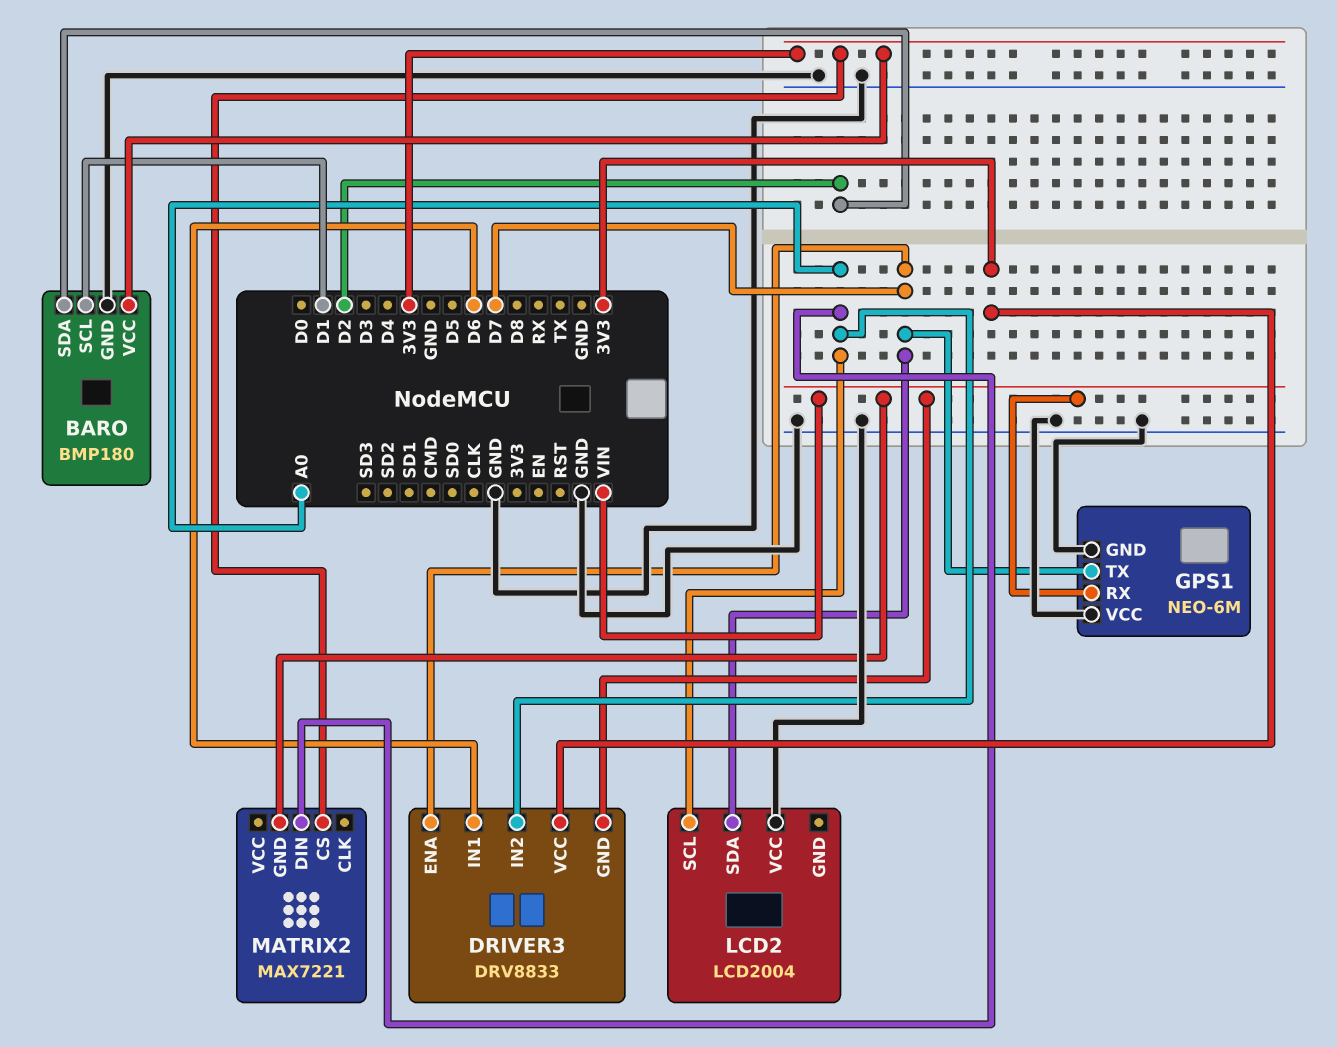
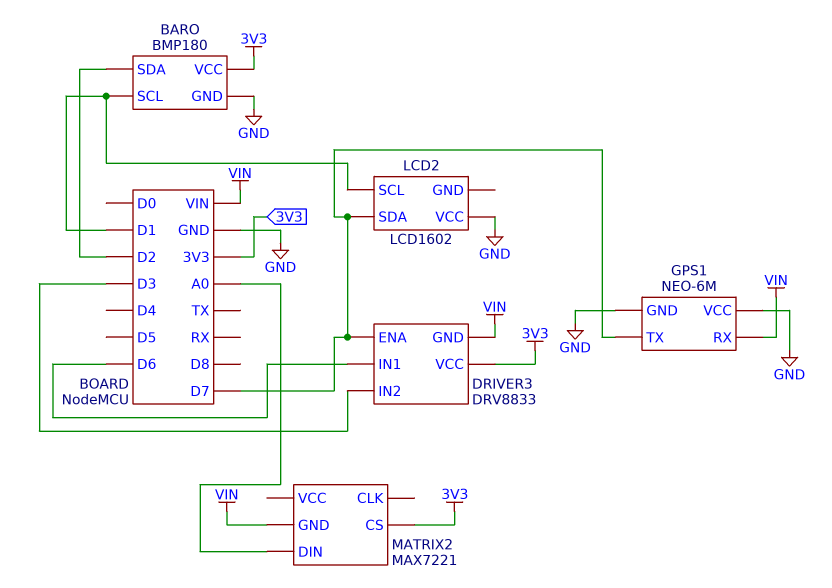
DRIVER3 pin IN2: A0 -> D3
LCD2: LCD2004 -> LCD1602
LCD2 pin SCL: A0 -> D1

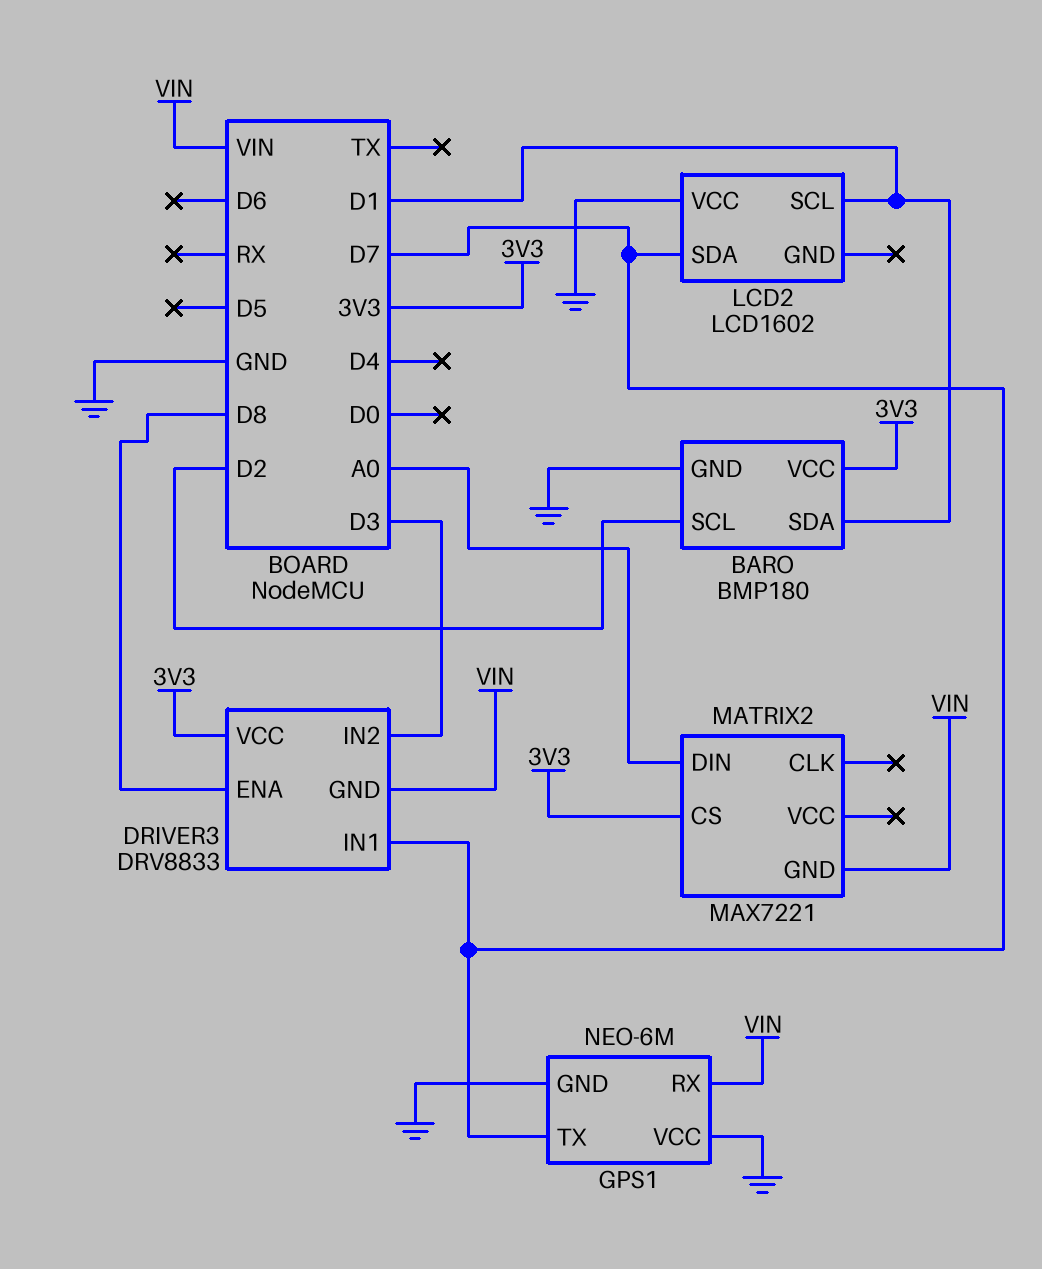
BARO pin SCL: D1 -> D2
BARO pin SDA: D2 -> D1
DRIVER3 pin ENA: D7 -> D8
DRIVER3 pin IN1: D6 -> D7

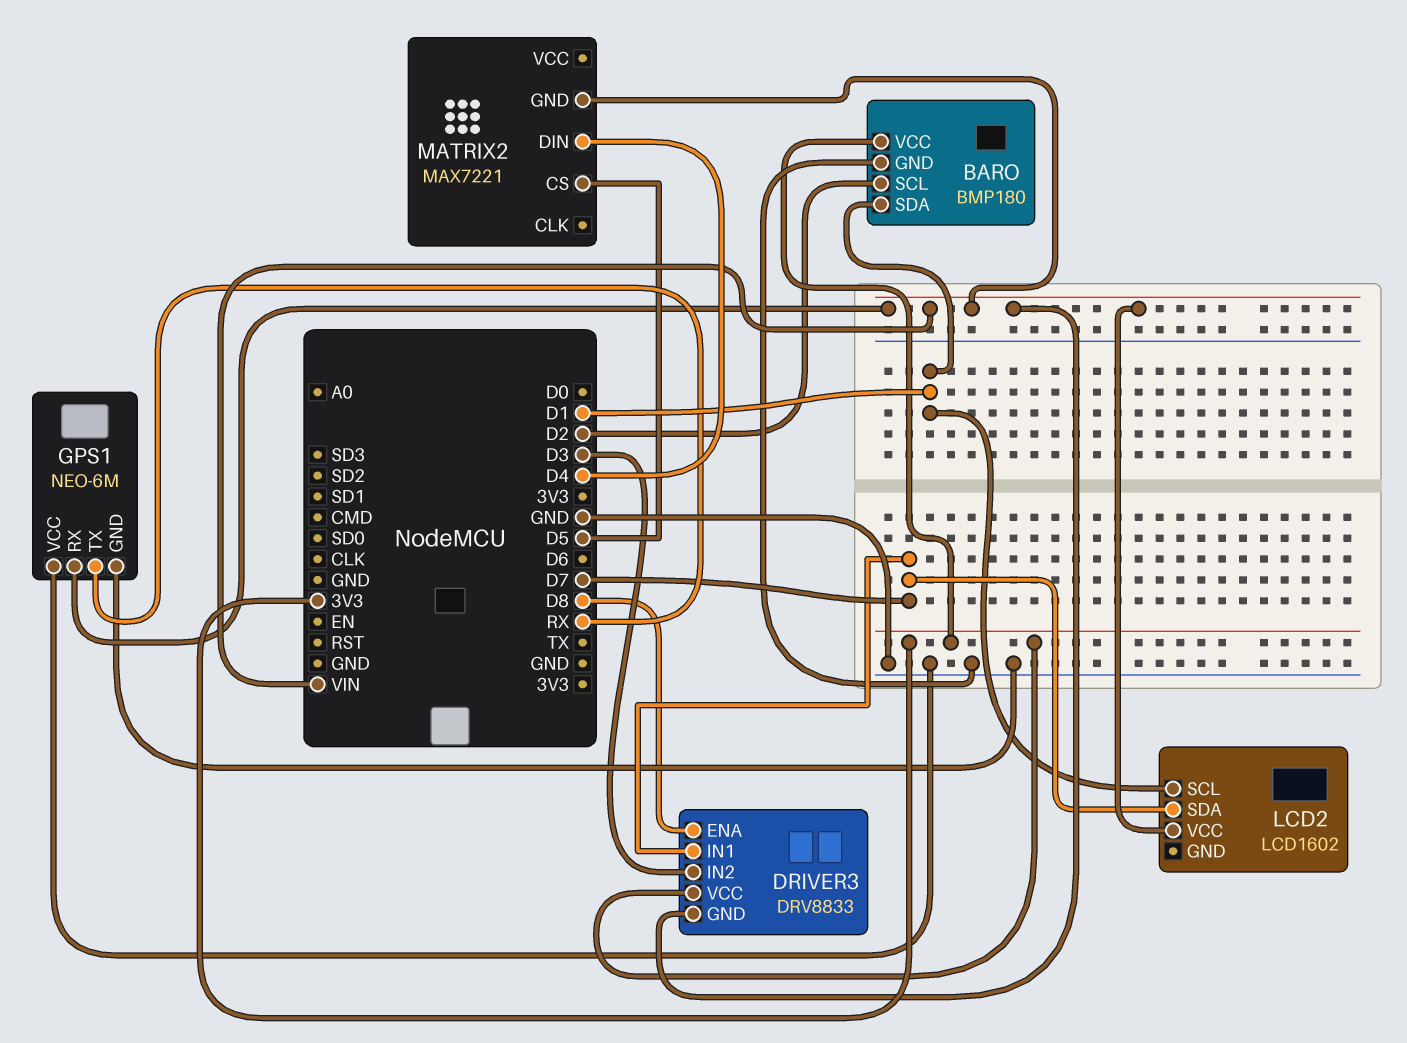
GPS1 pin TX: D7 -> RX
LCD2 pin VCC: GND -> VIN
MATRIX2 pin CS: 3V3 -> D5
MATRIX2 pin DIN: A0 -> D4

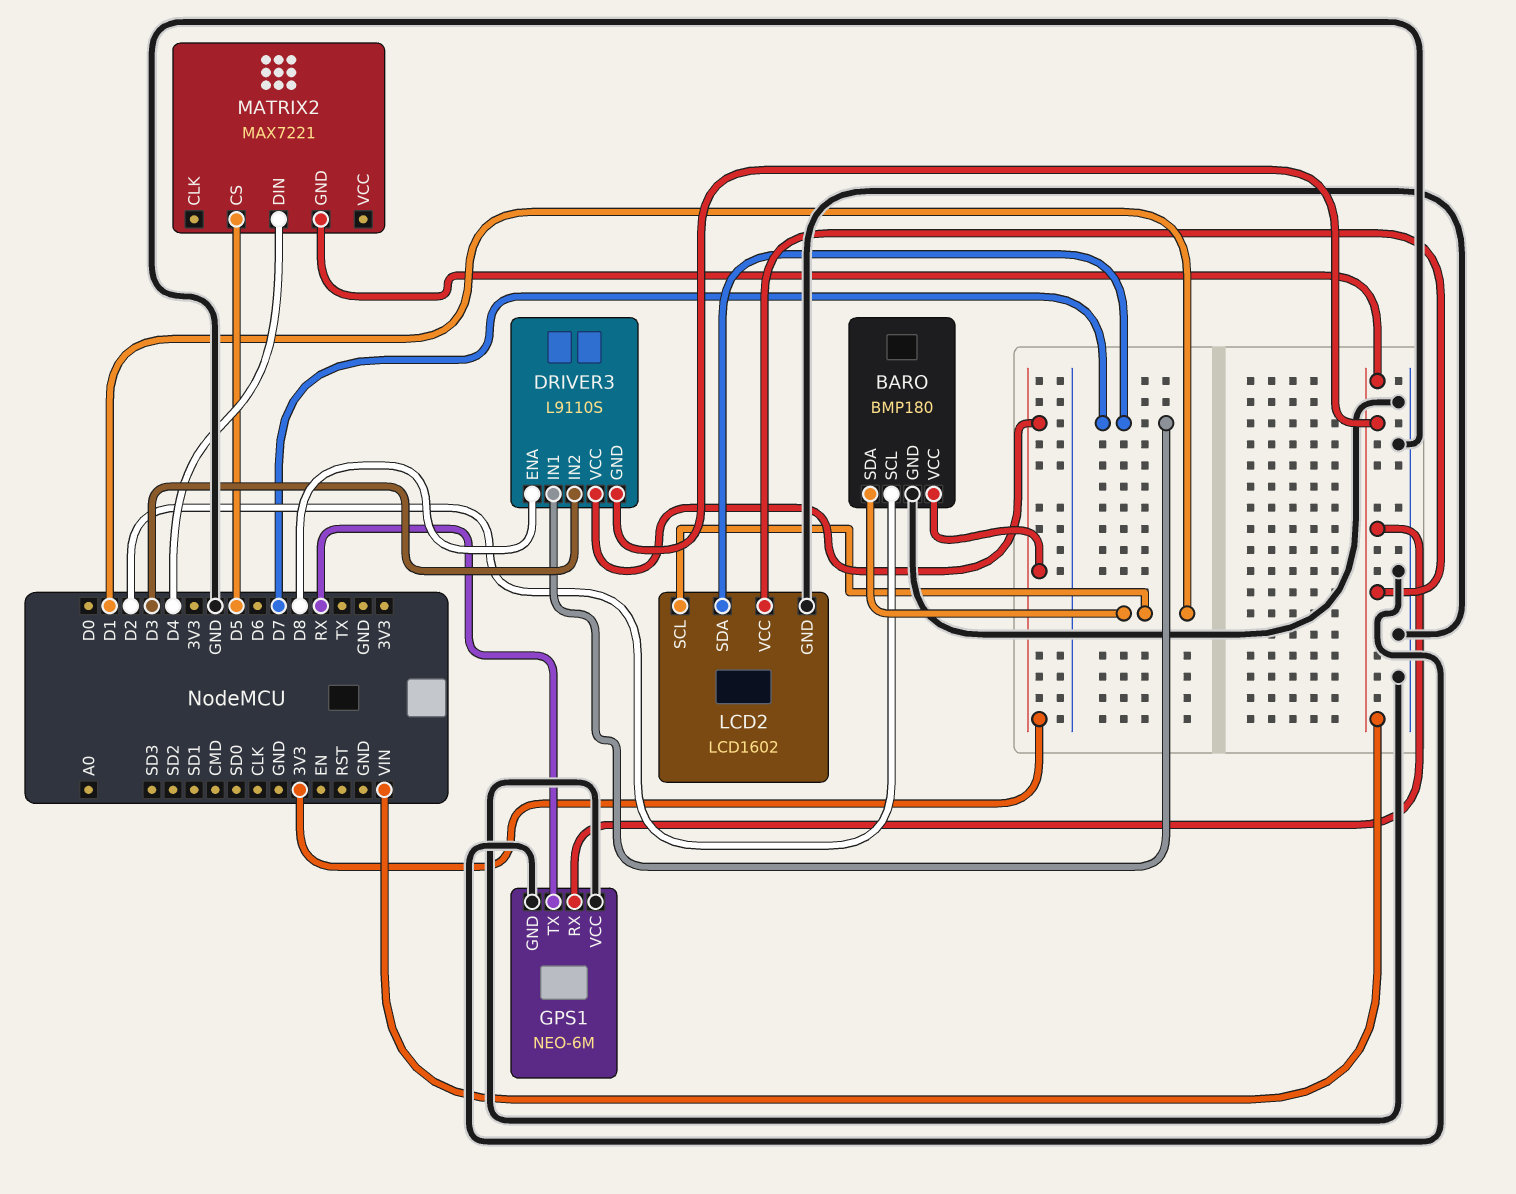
DRIVER3: DRV8833 -> L9110S
LCD2 pin GND: none -> GND

